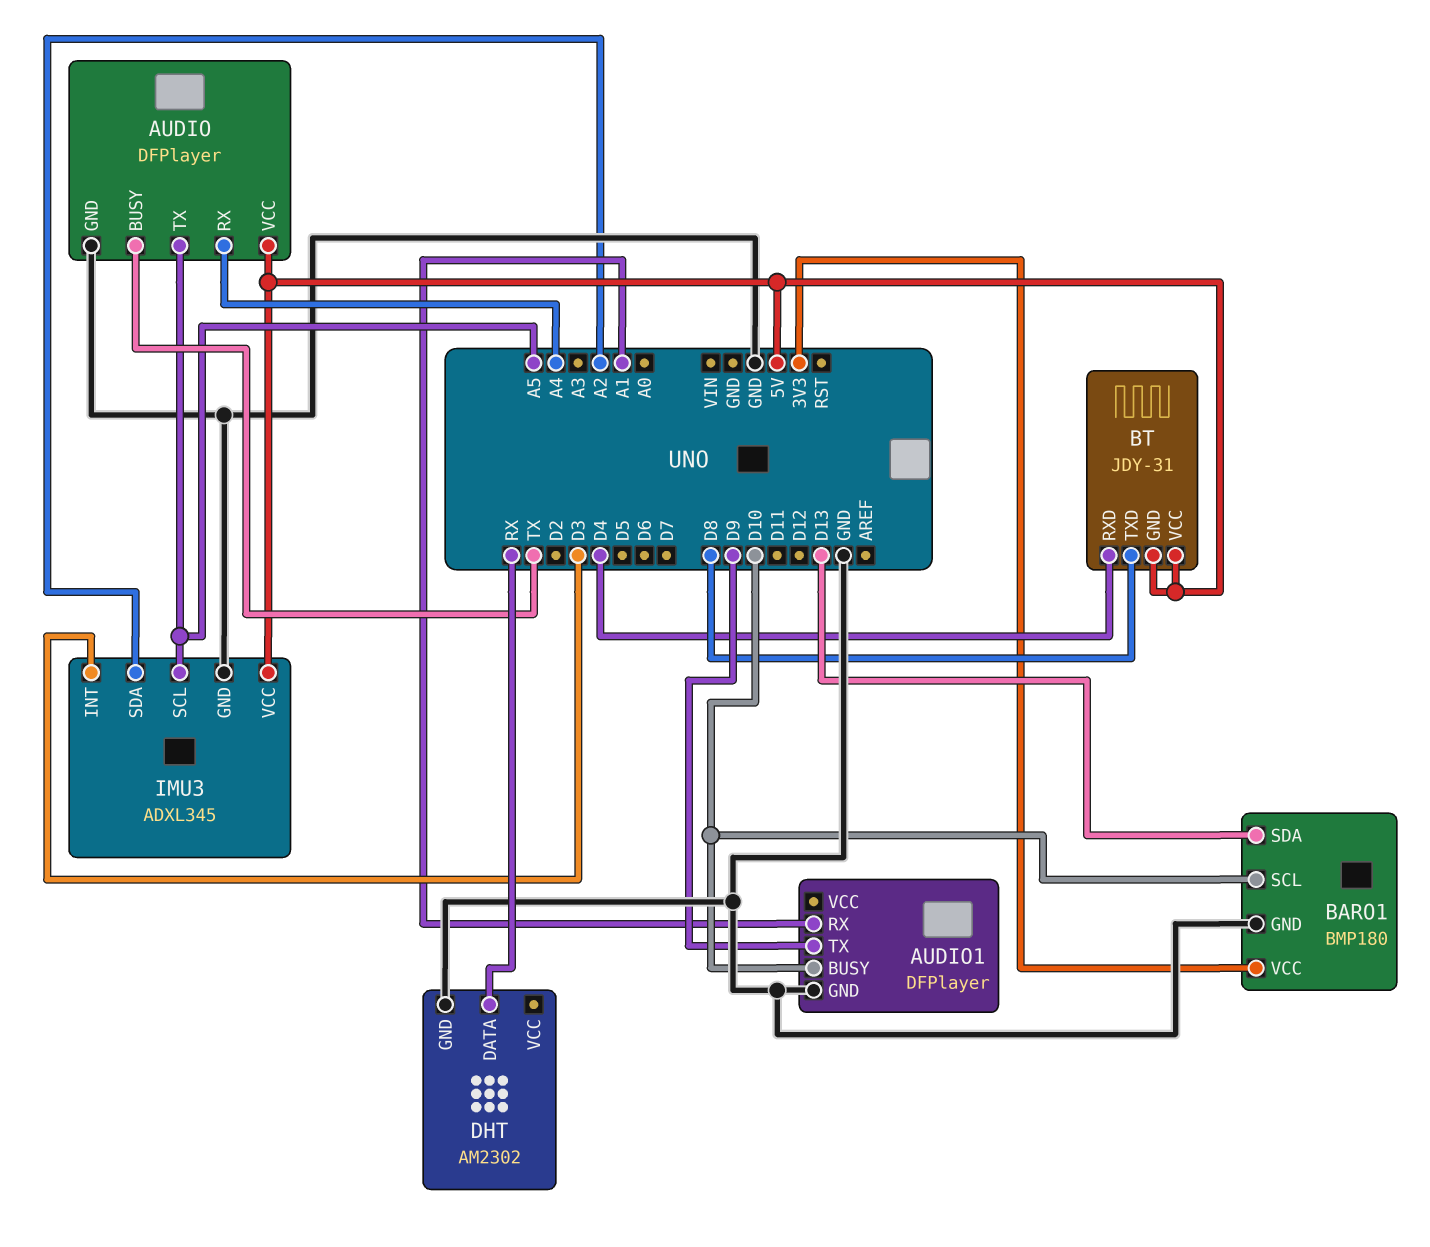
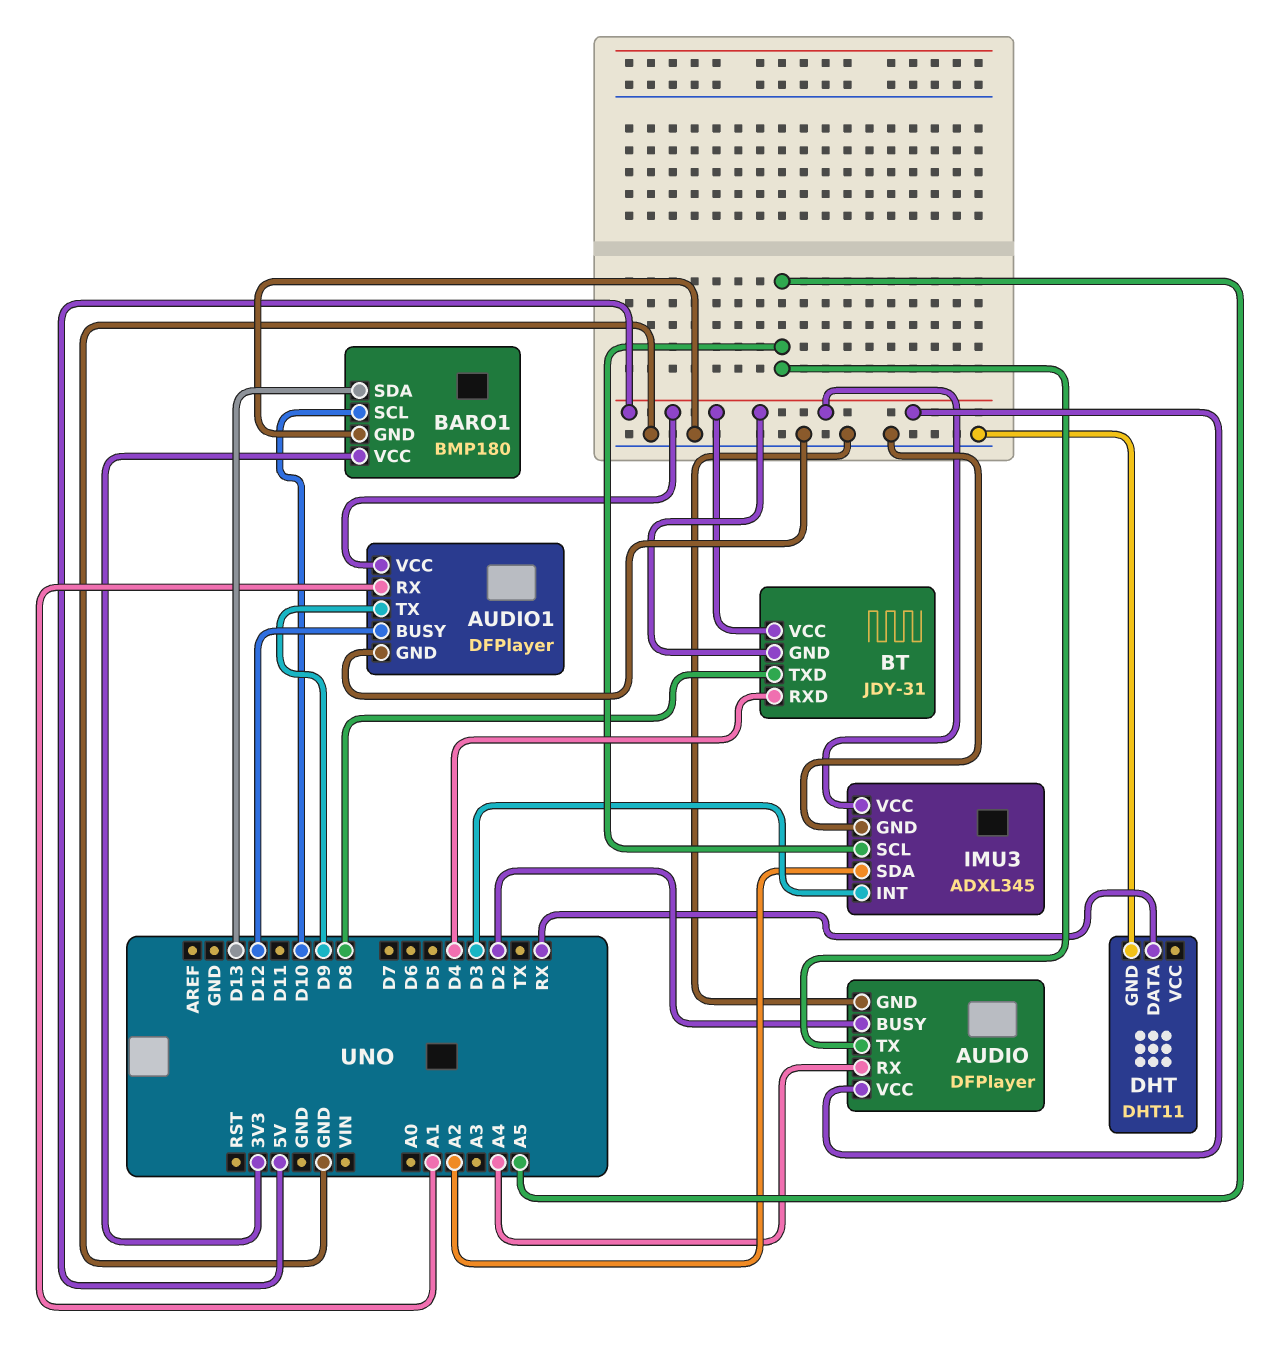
AUDIO pin BUSY: TX -> D2
AUDIO1 pin BUSY: D10 -> D12
AUDIO1 pin VCC: none -> 5V
DHT: AM2302 -> DHT11

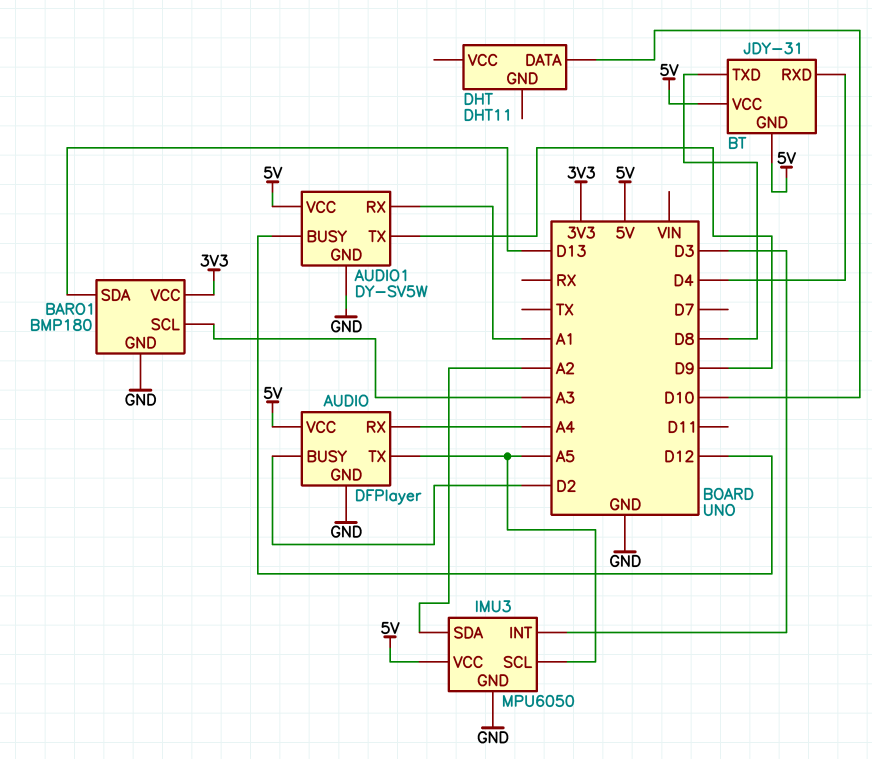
AUDIO1: DFPlayer -> DY-SV5W
BARO1 pin SCL: D10 -> A3
DHT pin DATA: RX -> D10
DHT pin GND: GND -> none
IMU3: ADXL345 -> MPU6050

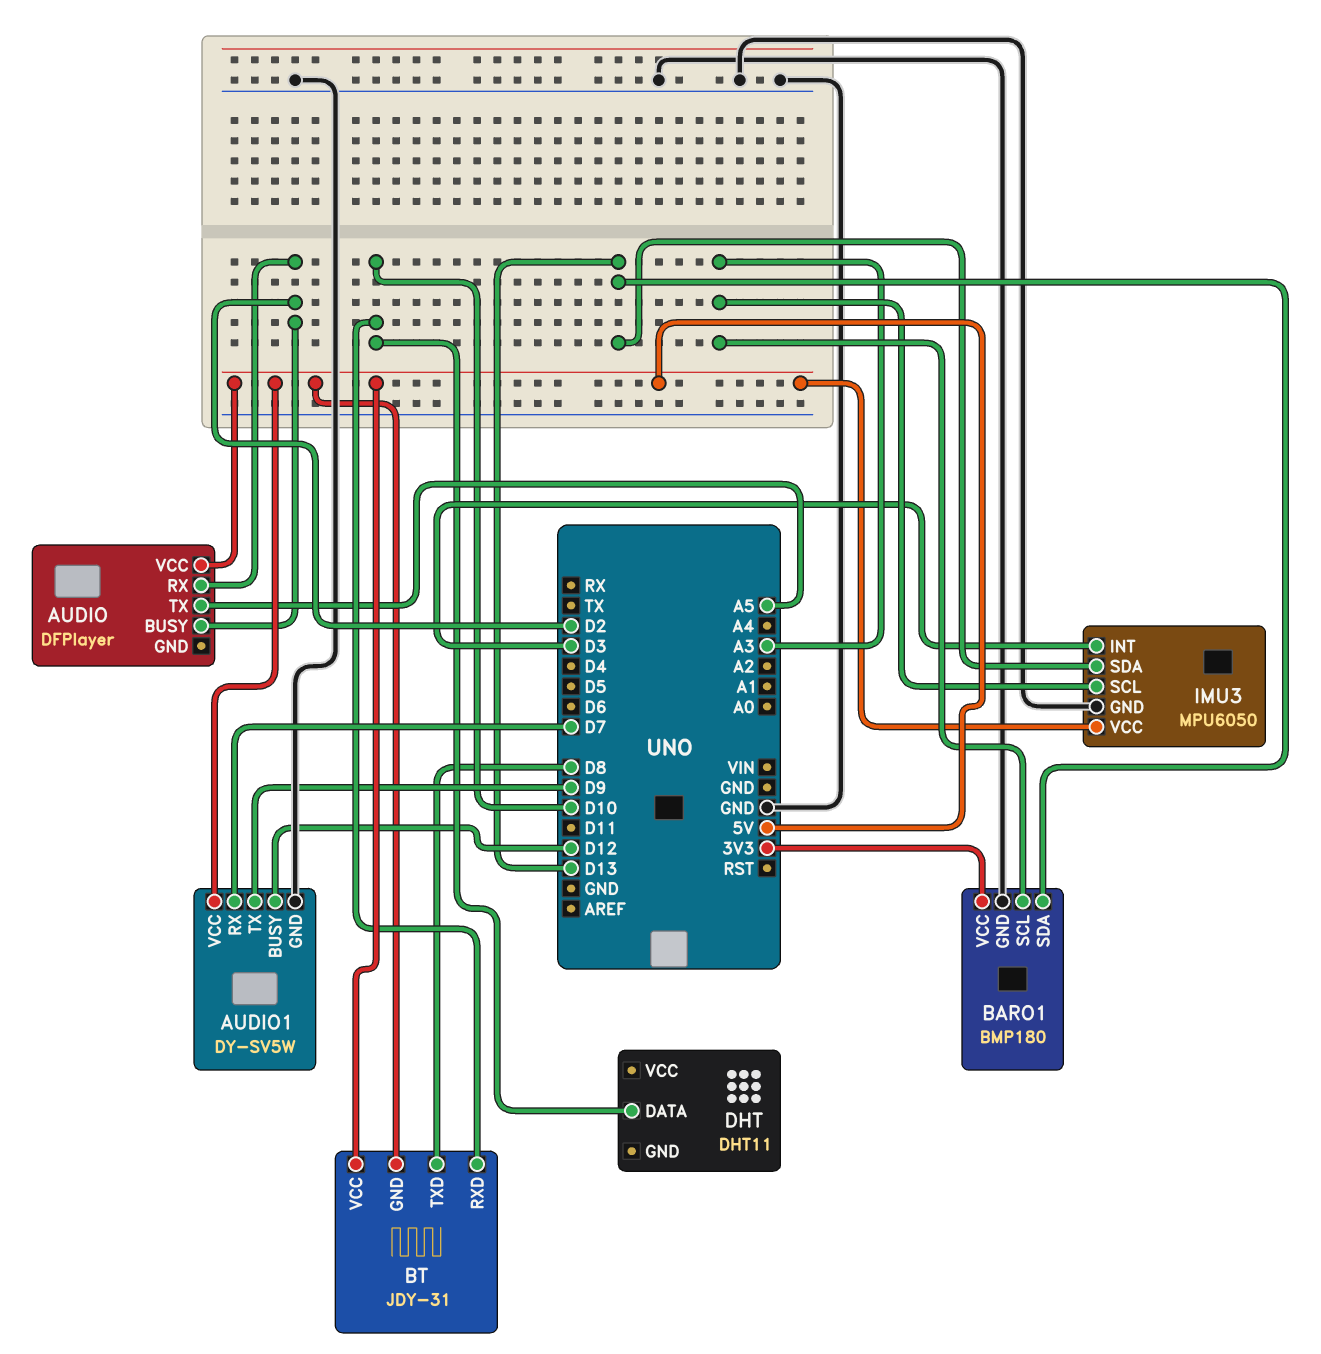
AUDIO pin GND: GND -> none
AUDIO pin RX: A4 -> D2
AUDIO1 pin RX: A1 -> D7
BT pin RXD: D4 -> D10
IMU3 pin SCL: A5 -> A3
IMU3 pin SDA: A2 -> D13

